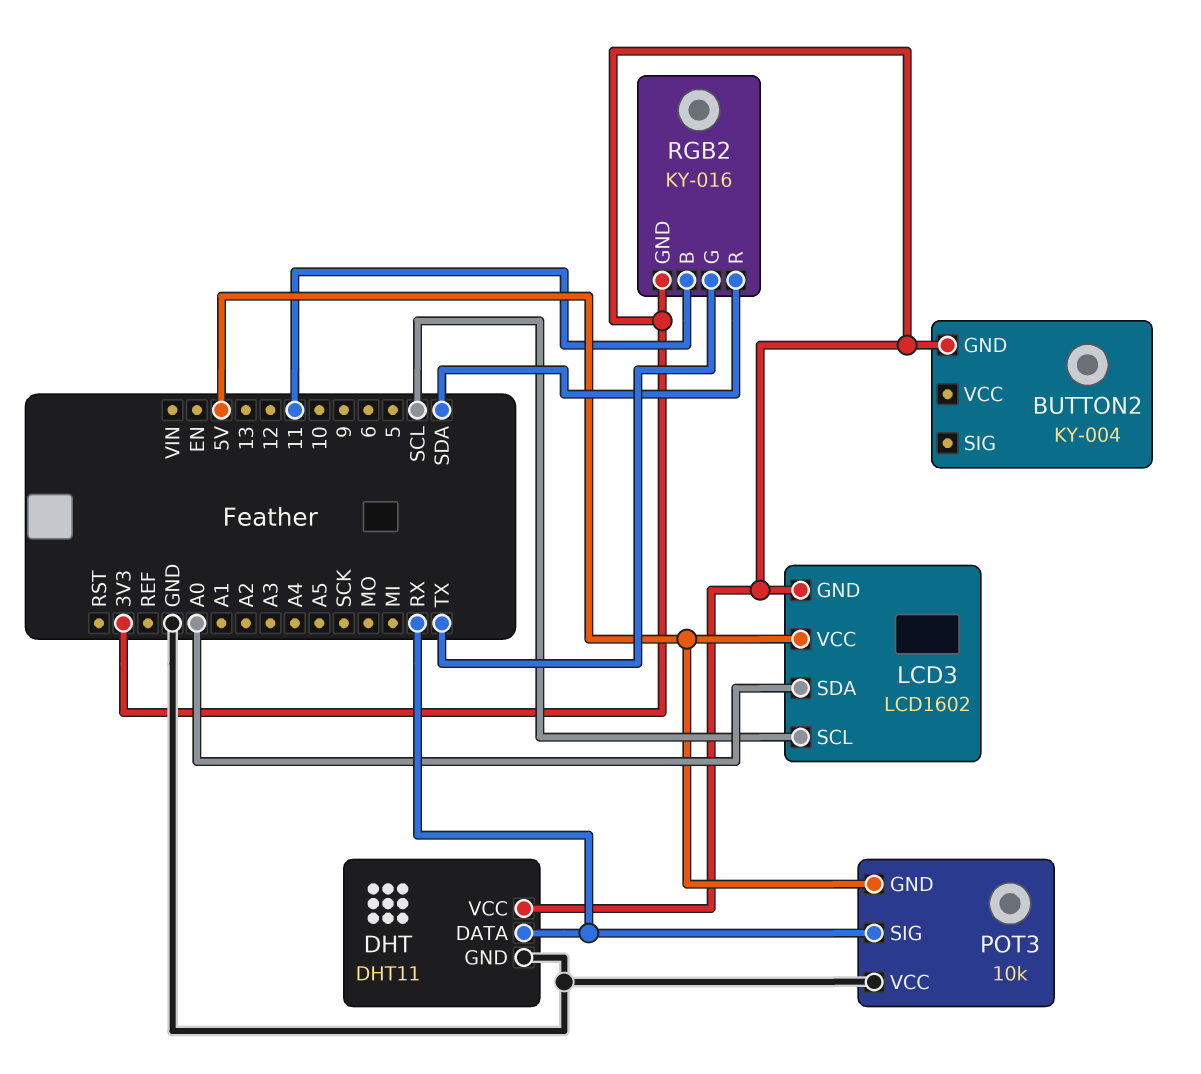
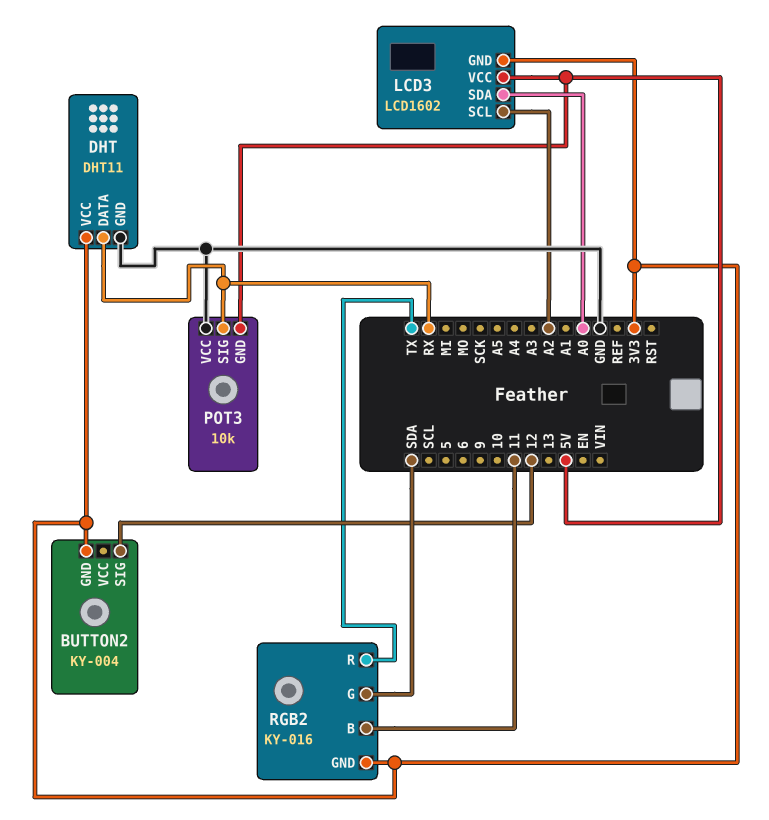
BUTTON2 pin SIG: none -> 12
LCD3 pin SCL: SCL -> A2
RGB2 pin G: TX -> SDA
RGB2 pin R: SDA -> TX

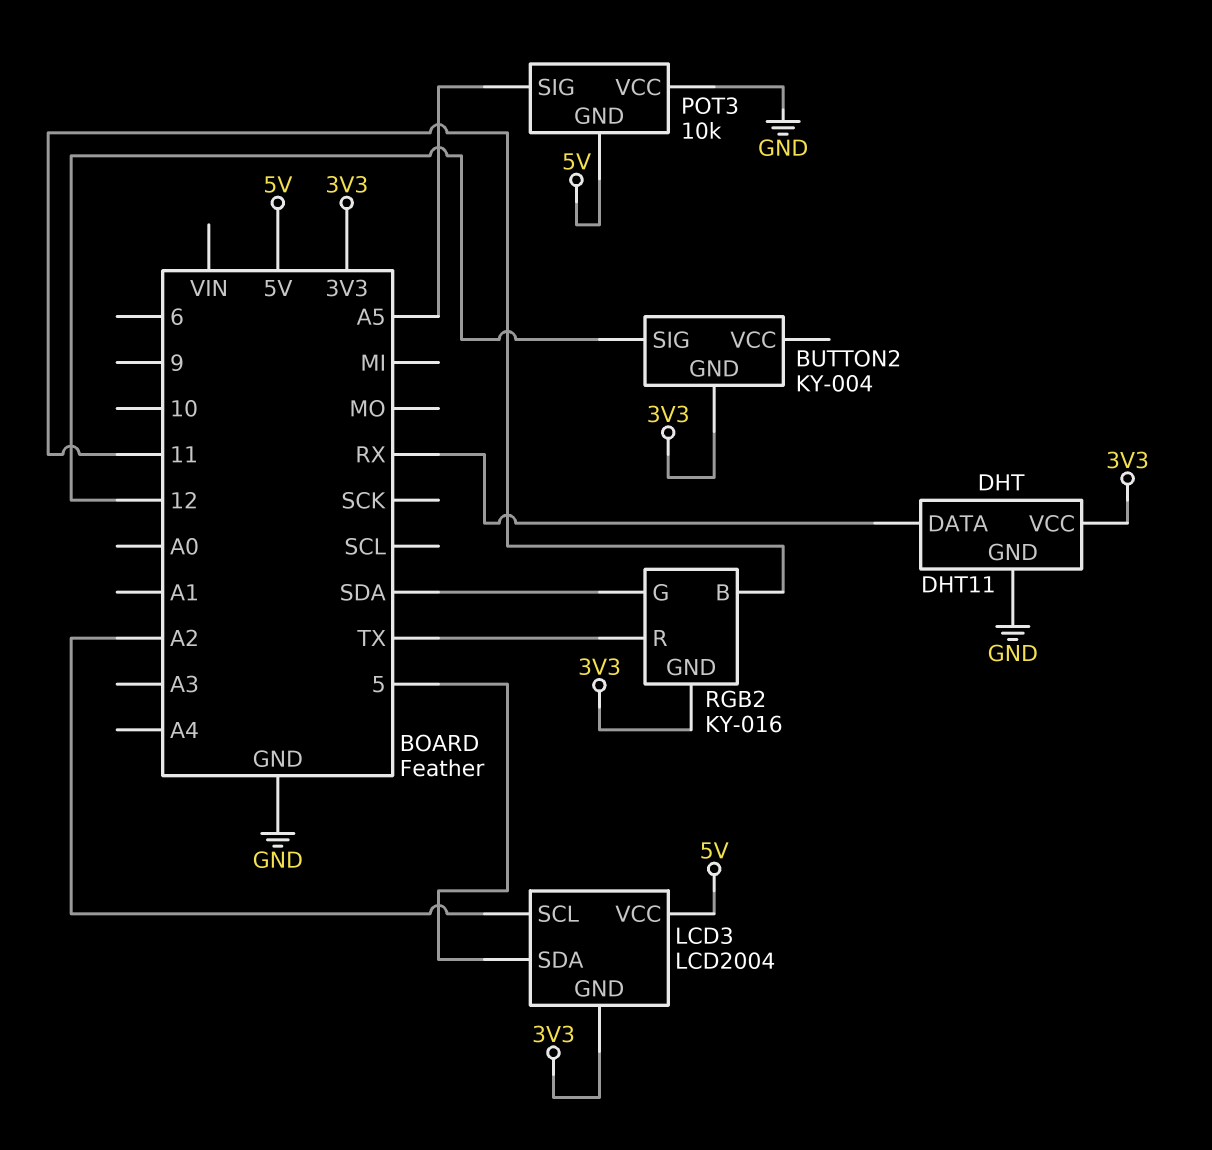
LCD3: LCD1602 -> LCD2004
LCD3 pin SDA: A0 -> 5
POT3 pin SIG: RX -> A5

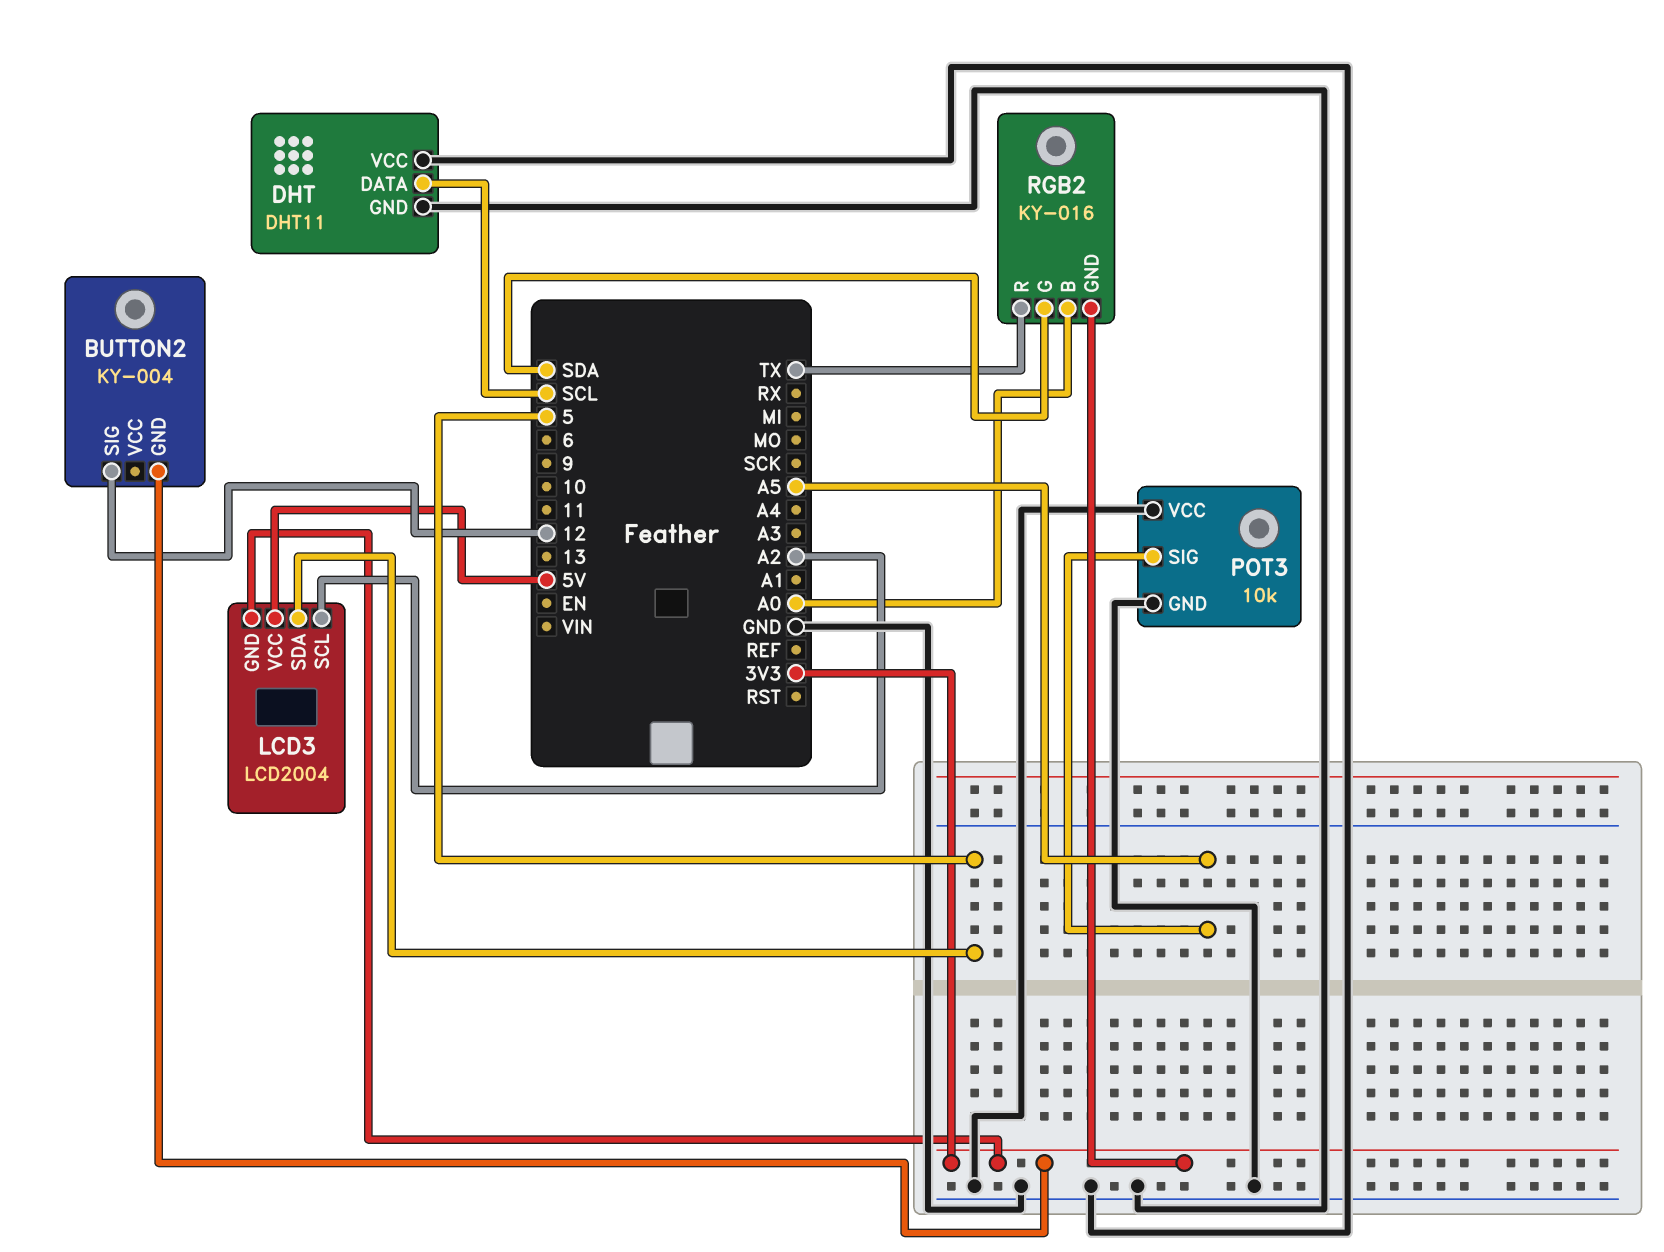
DHT pin DATA: RX -> SCL
DHT pin VCC: 3V3 -> GND
POT3 pin GND: 5V -> GND
RGB2 pin B: 11 -> A0

